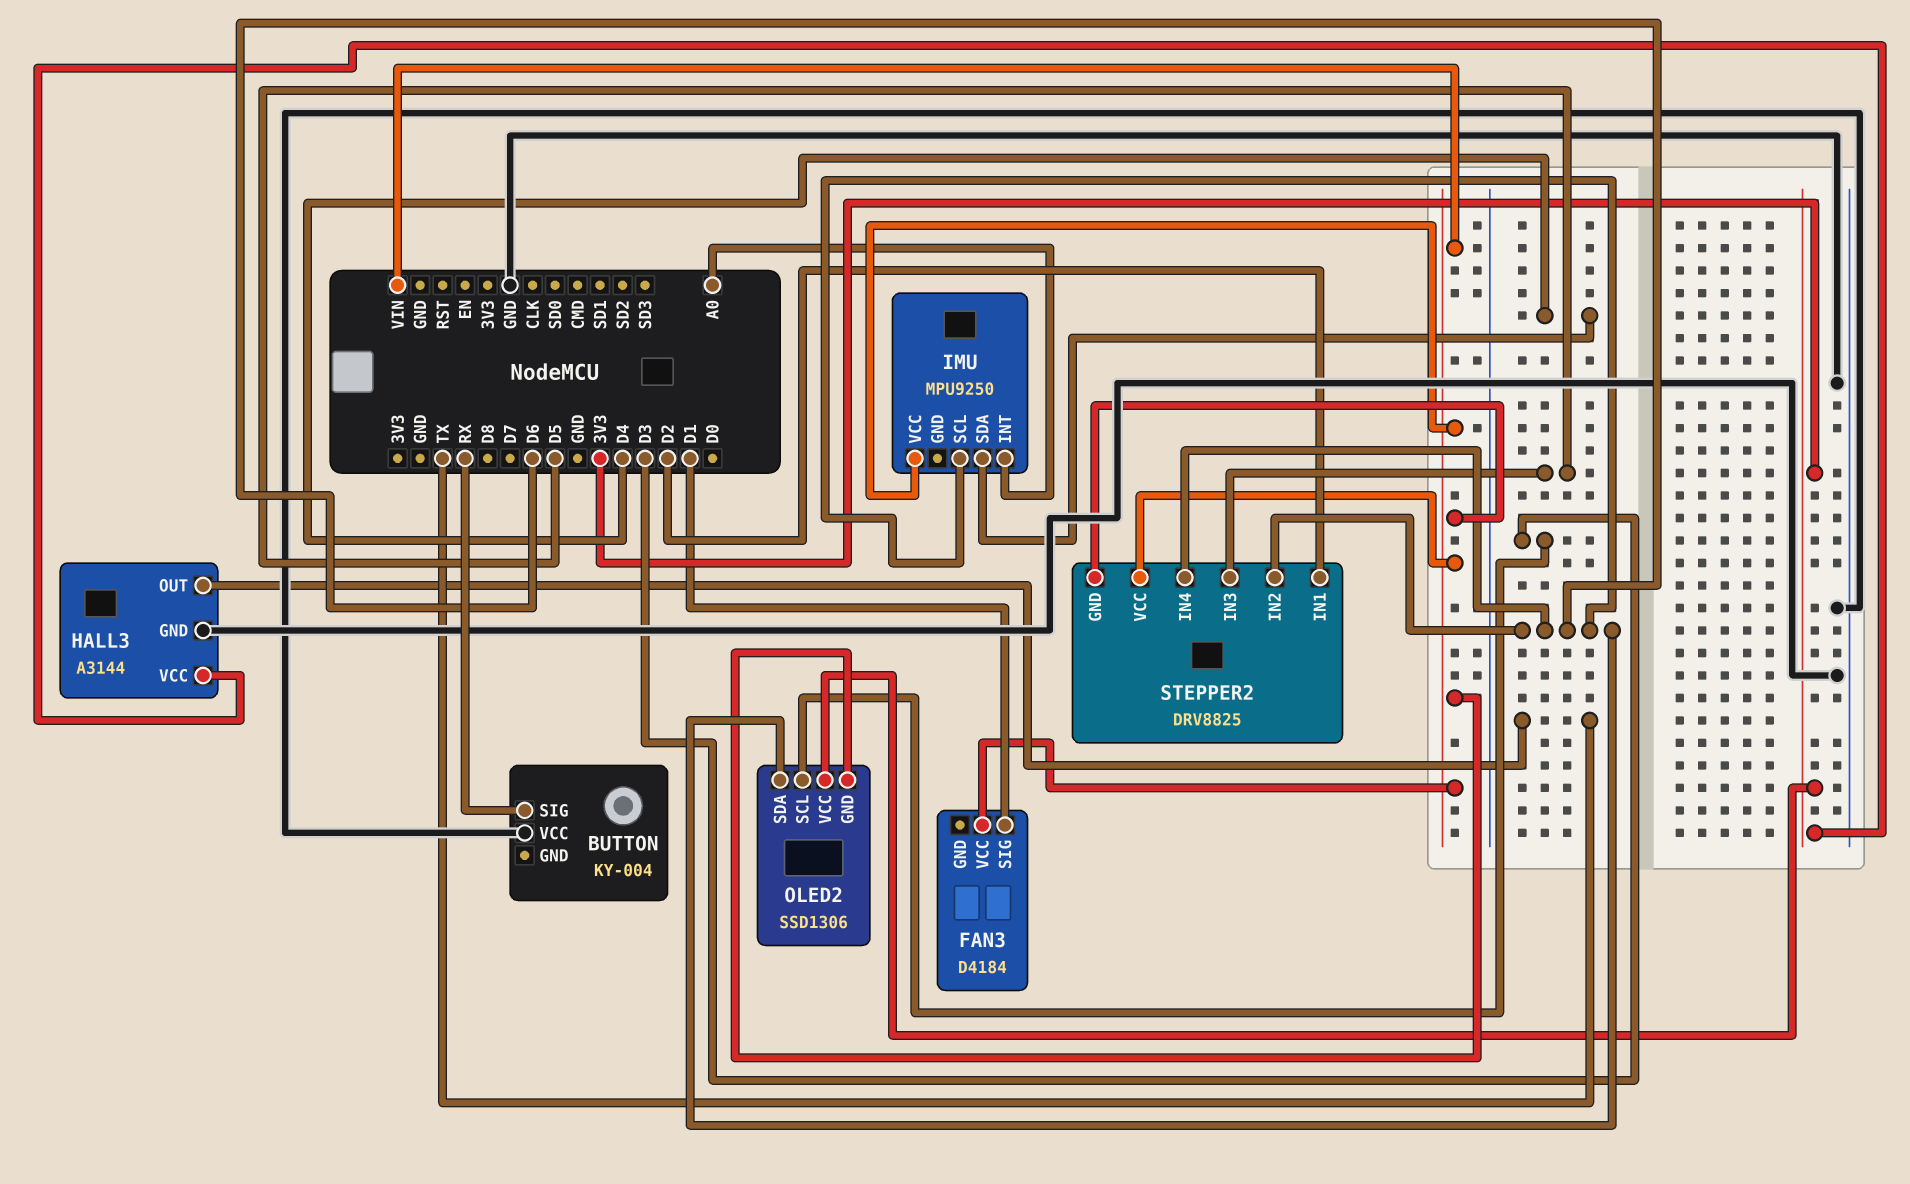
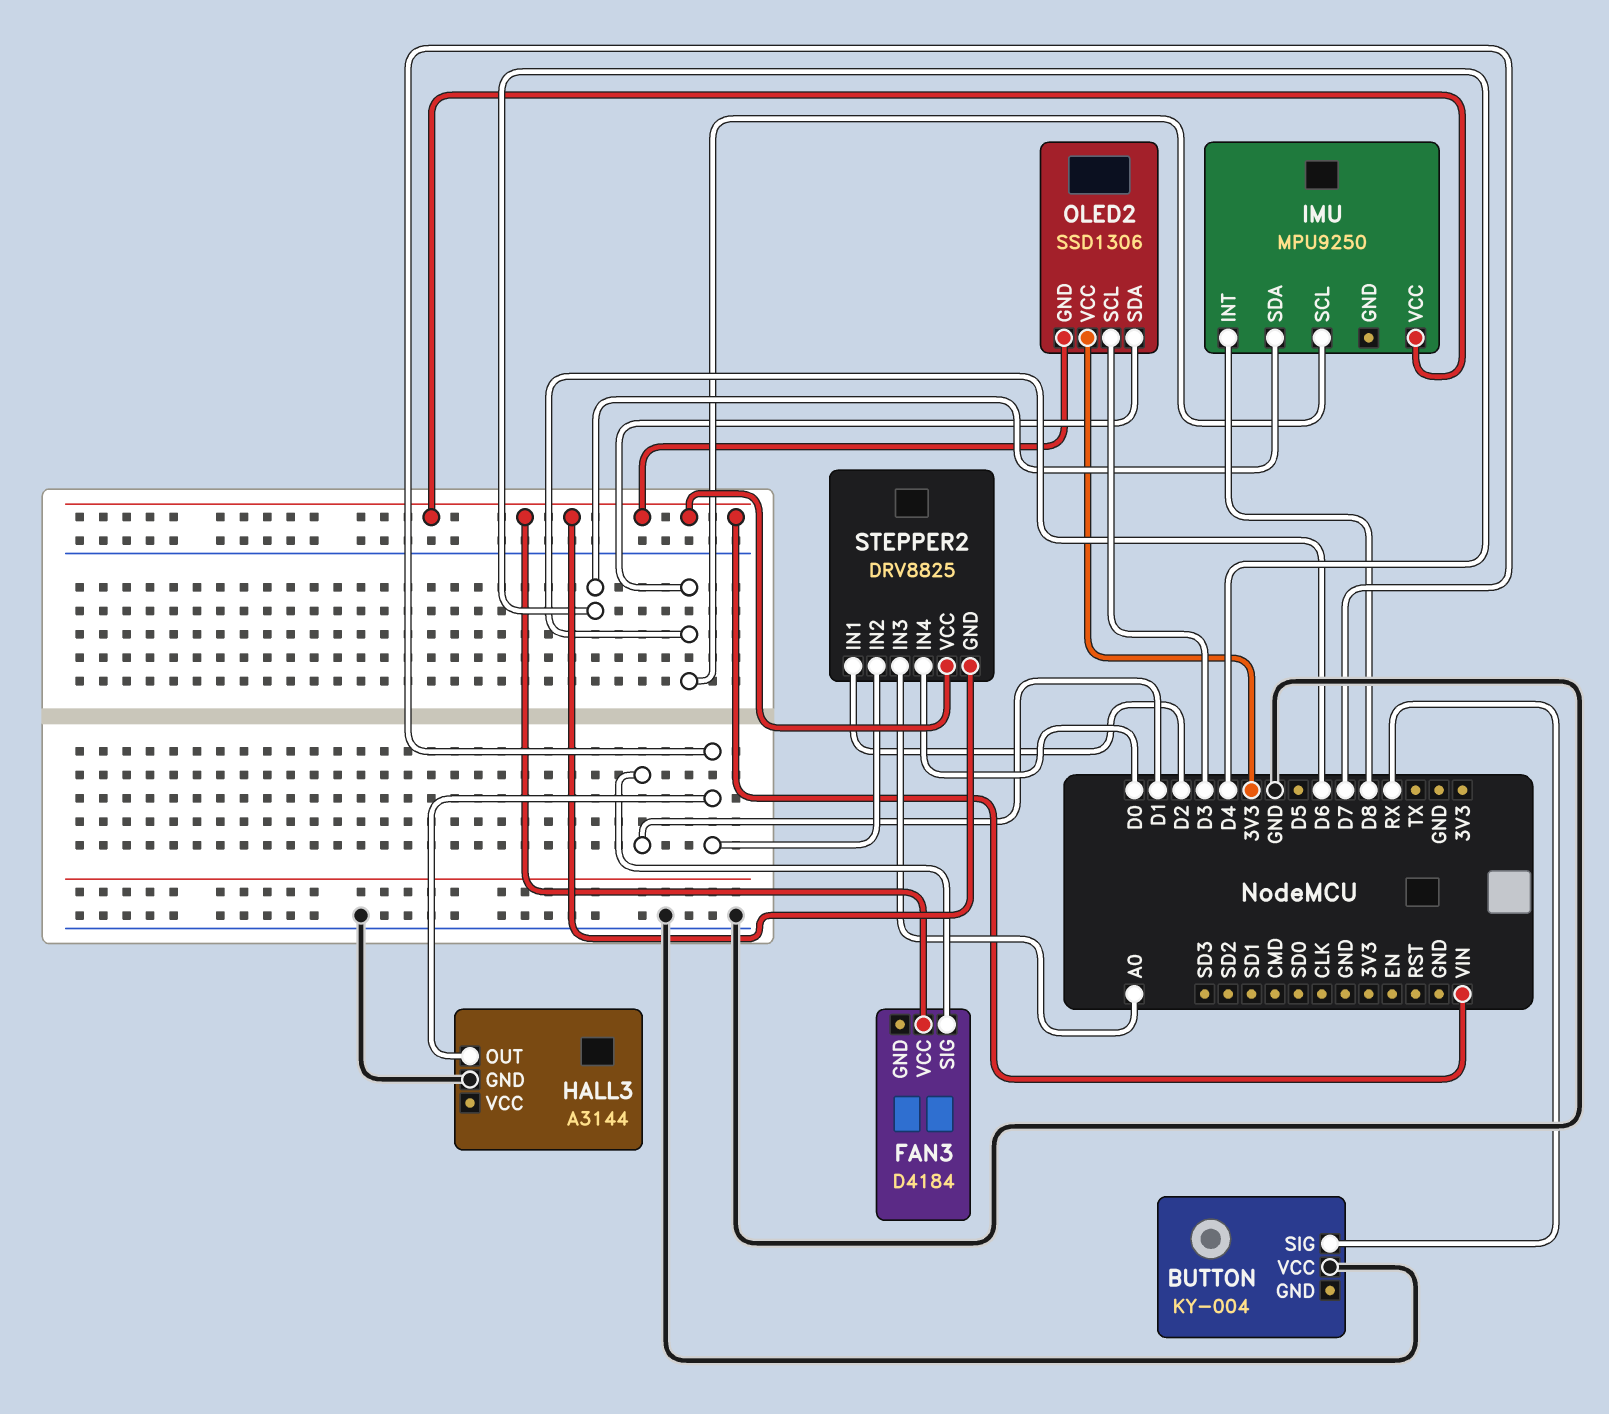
HALL3 pin OUT: TX -> D7
HALL3 pin VCC: 3V3 -> none
IMU pin INT: A0 -> D8
STEPPER2 pin IN2: D6 -> D7
STEPPER2 pin IN3: D5 -> A0
STEPPER2 pin IN4: D6 -> D0

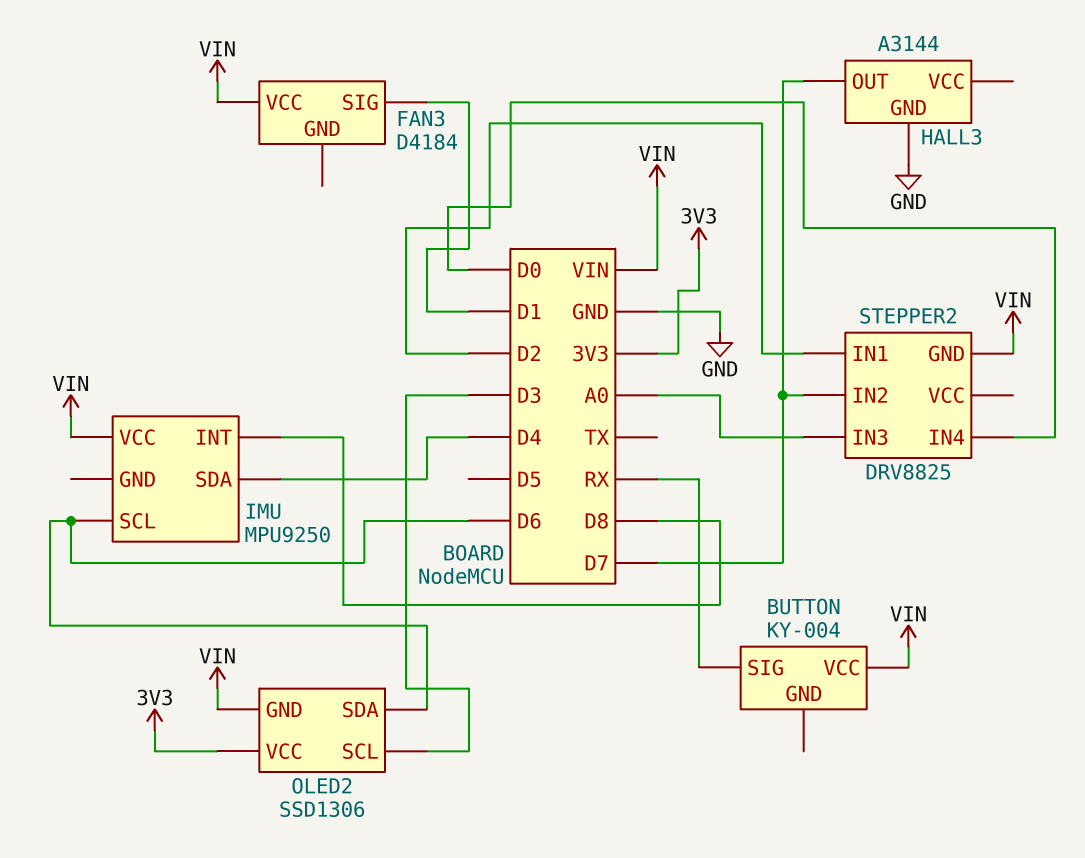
BUTTON pin VCC: GND -> VIN
STEPPER2 pin VCC: VIN -> none

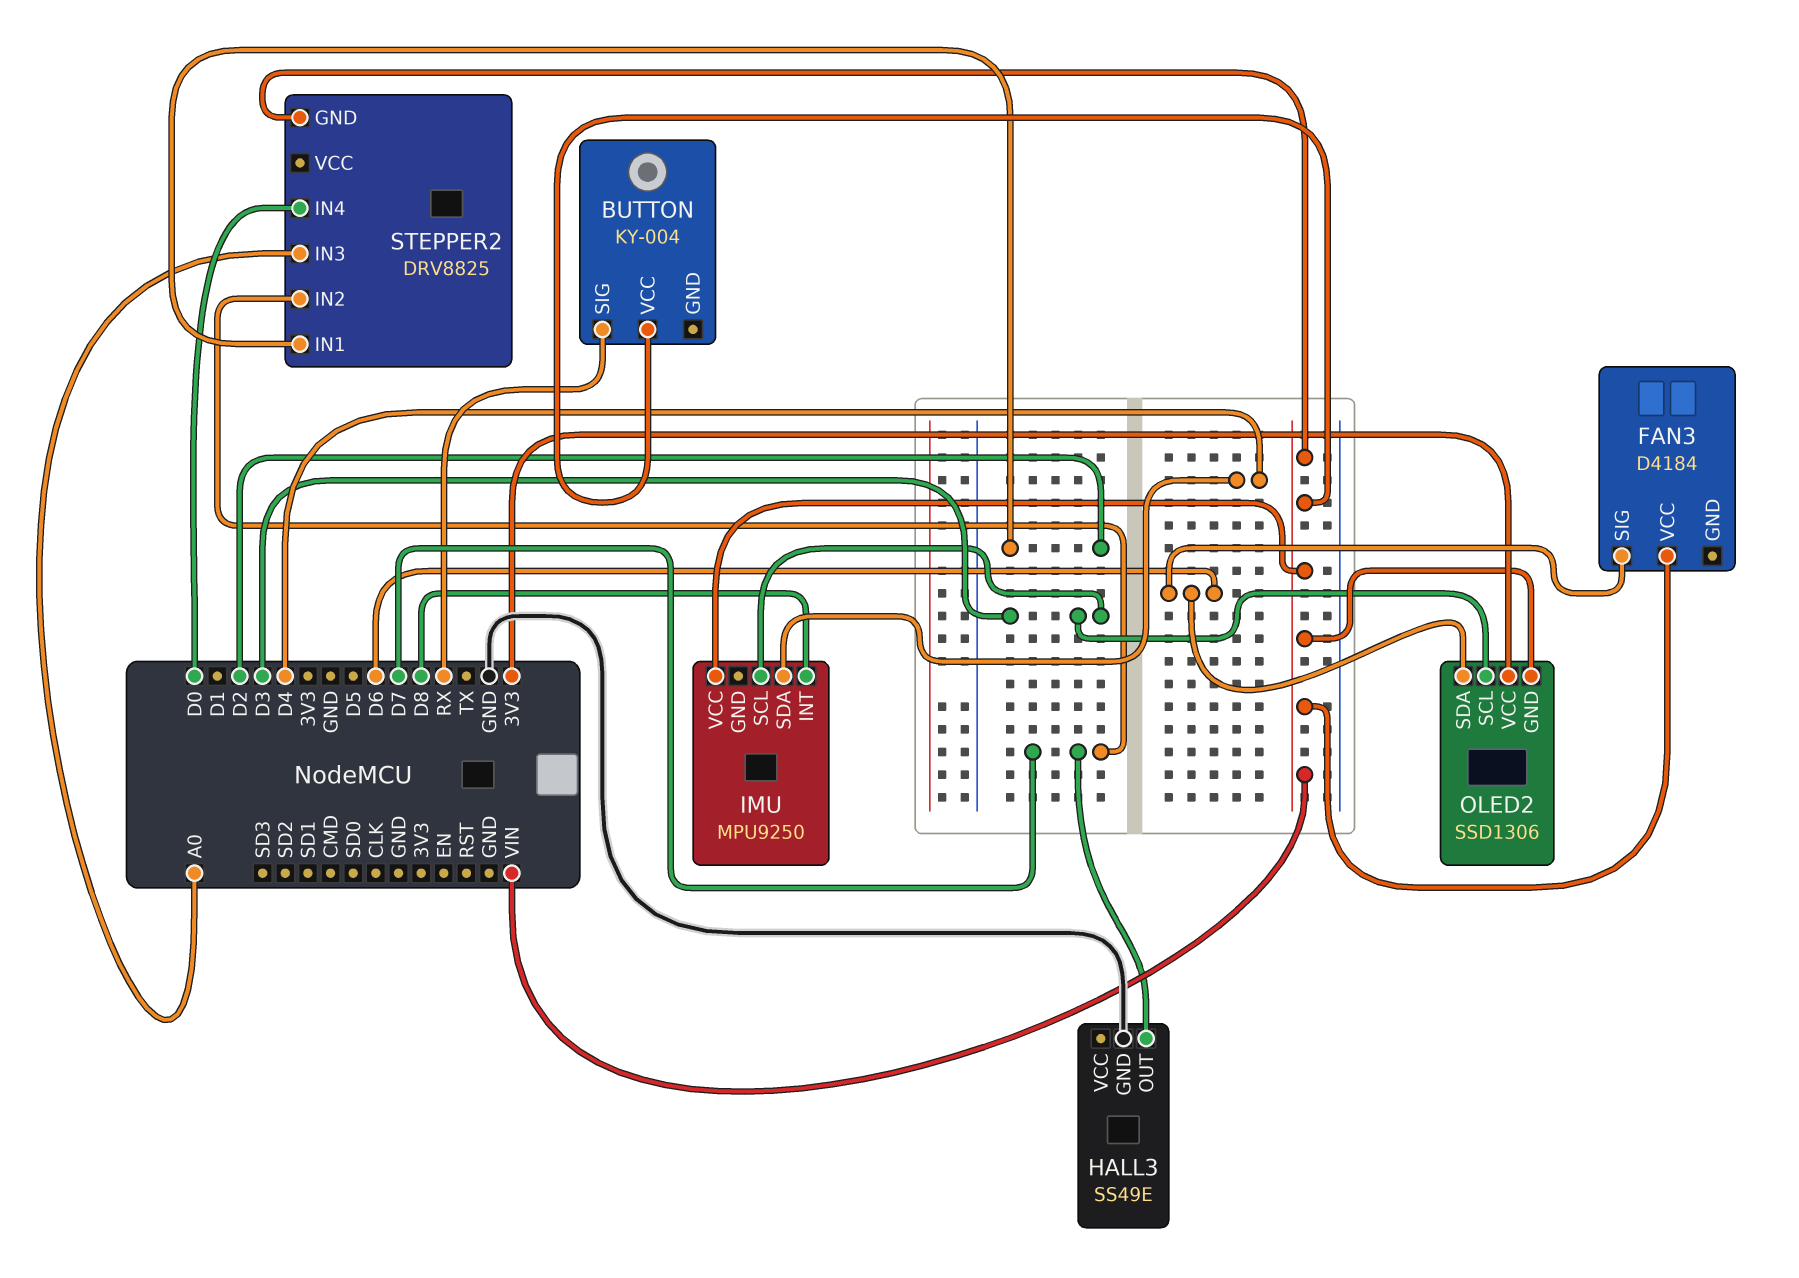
FAN3 pin SIG: D1 -> D6
HALL3: A3144 -> SS49E
IMU pin SCL: D6 -> D3

